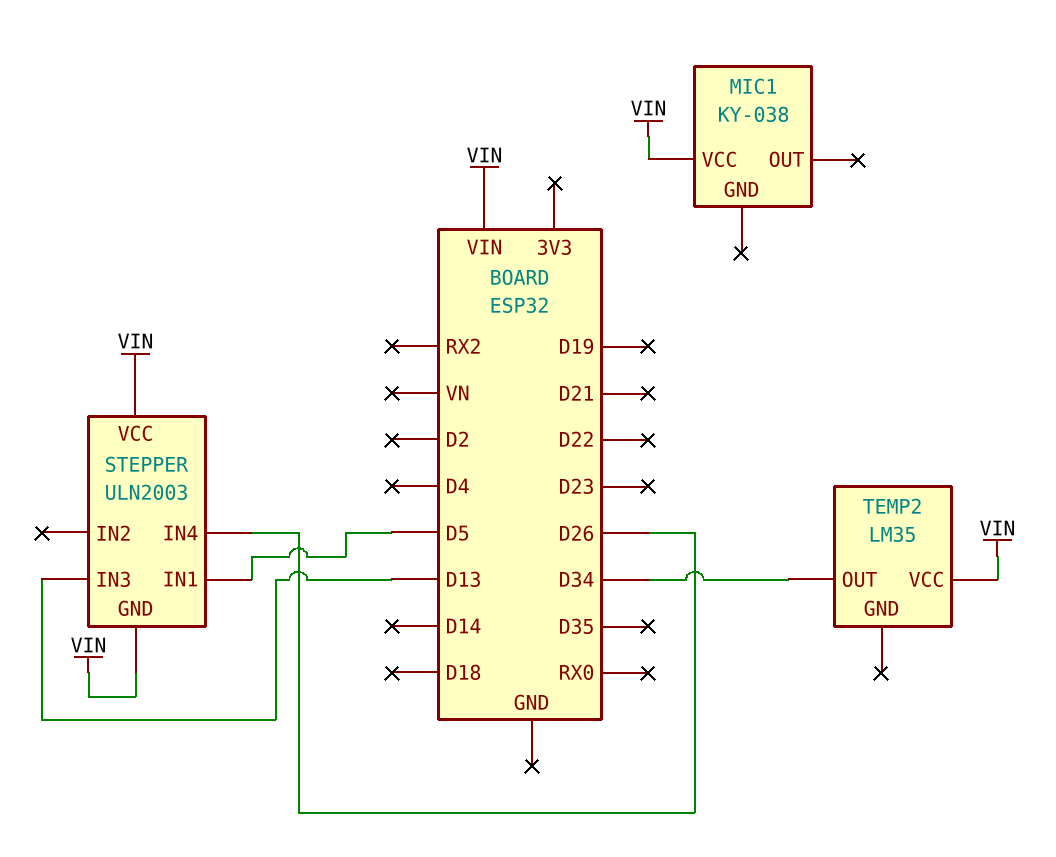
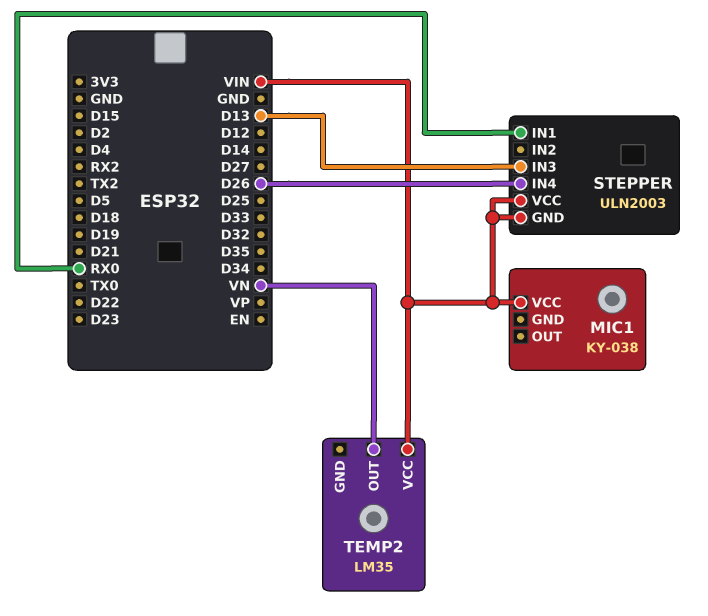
STEPPER pin IN1: D5 -> RX0
TEMP2 pin OUT: D34 -> VN

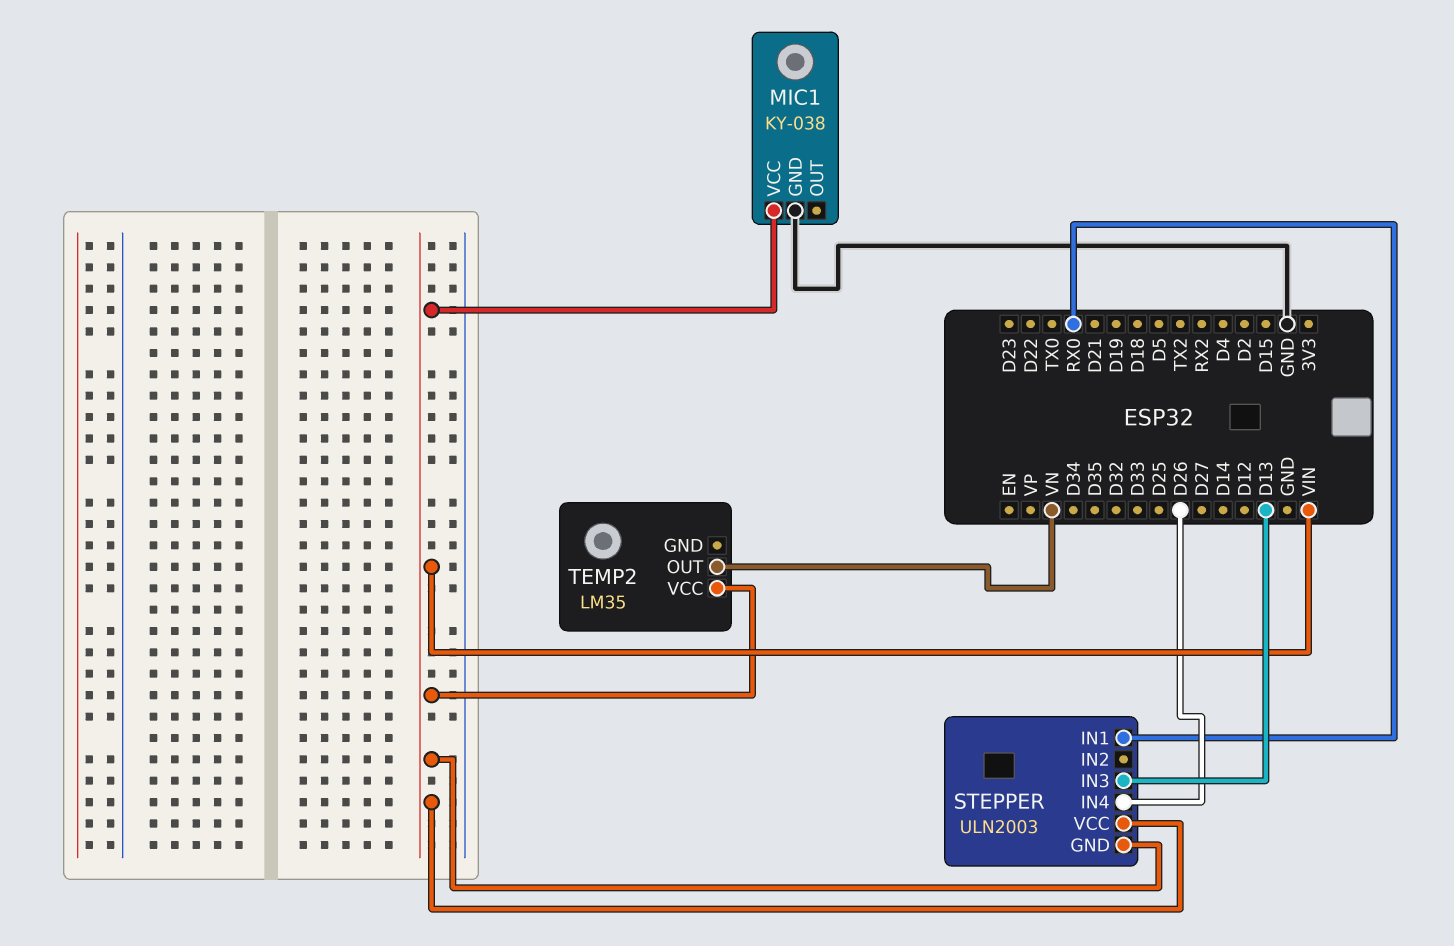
MIC1 pin GND: none -> GND

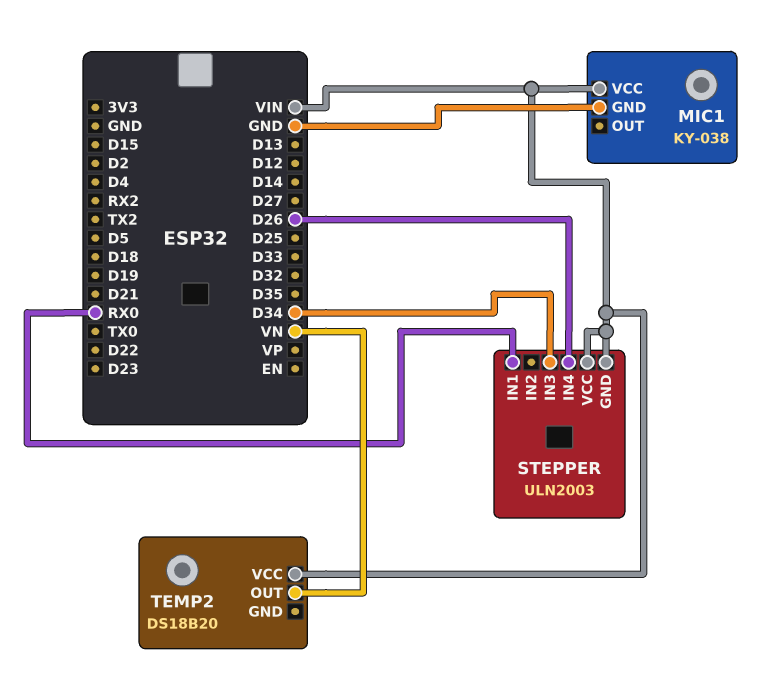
STEPPER pin IN3: D13 -> D34
TEMP2: LM35 -> DS18B20

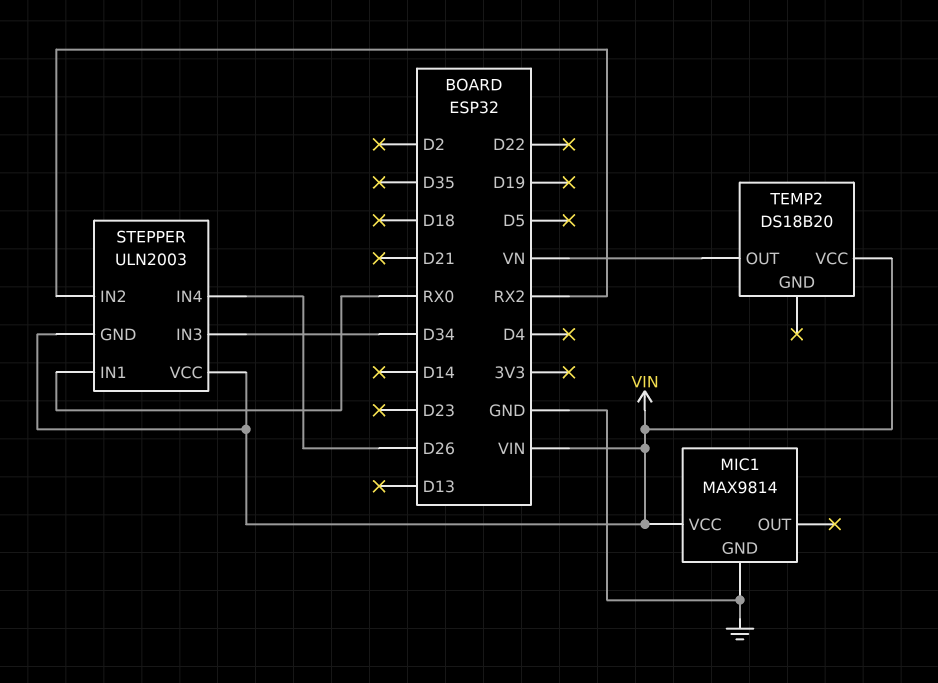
MIC1: KY-038 -> MAX9814
STEPPER pin IN2: none -> RX2

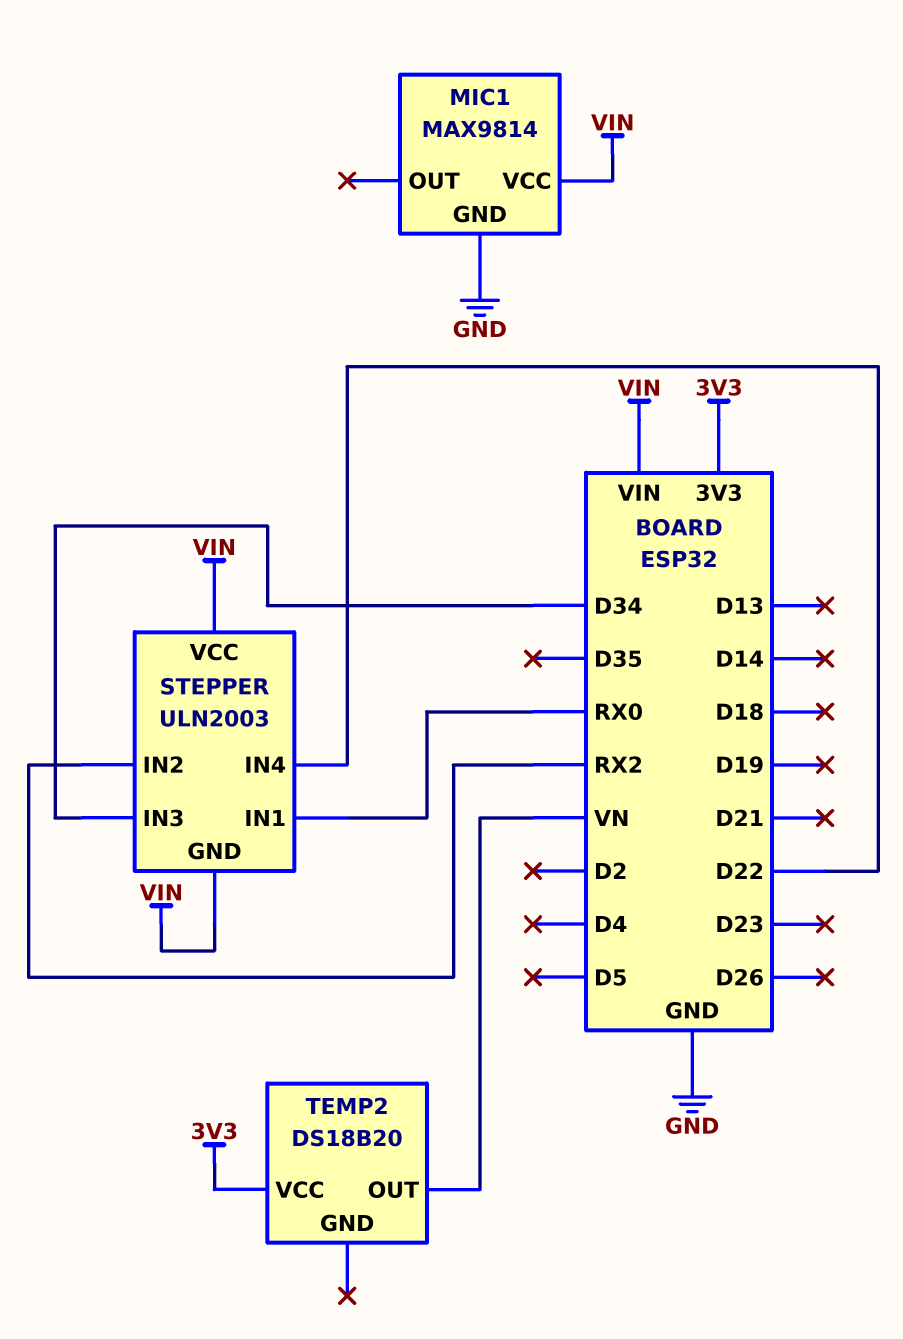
STEPPER pin IN4: D26 -> D22
TEMP2 pin VCC: VIN -> 3V3

